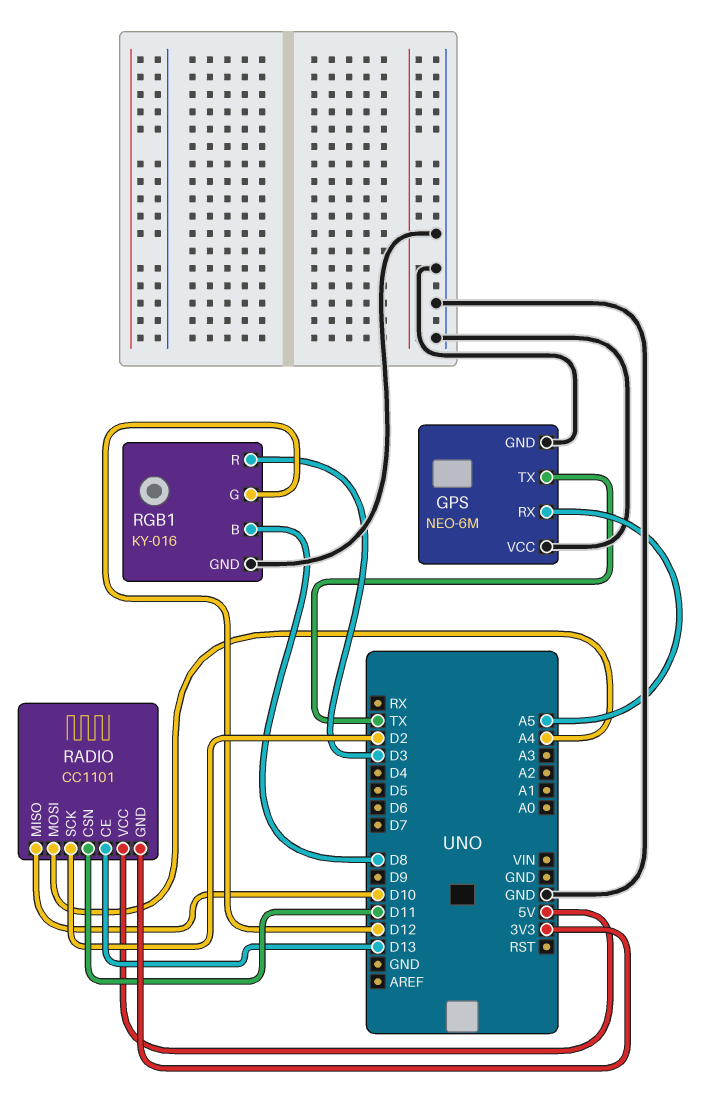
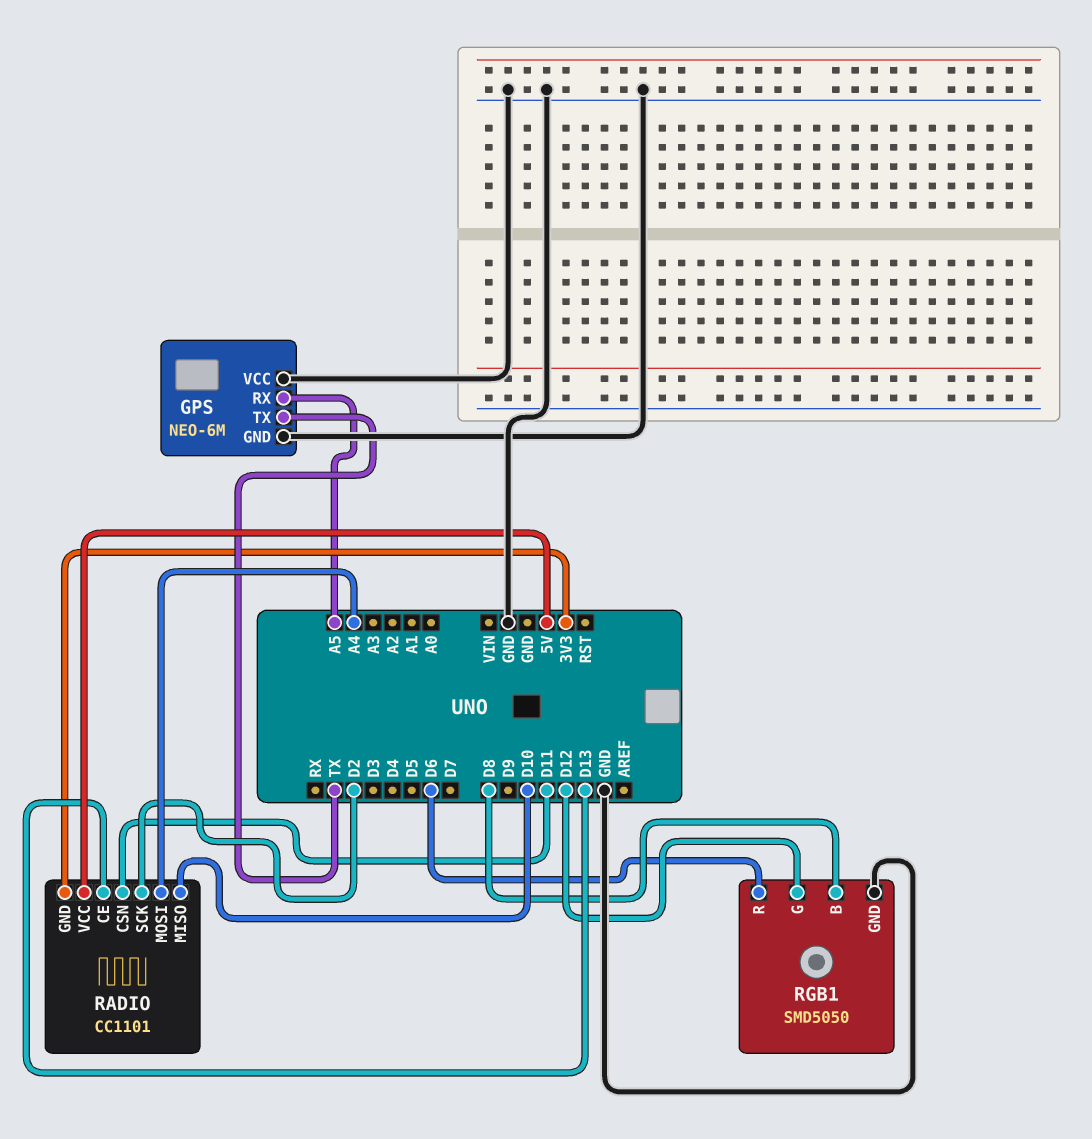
RGB1: KY-016 -> SMD5050
RGB1 pin R: D3 -> D6

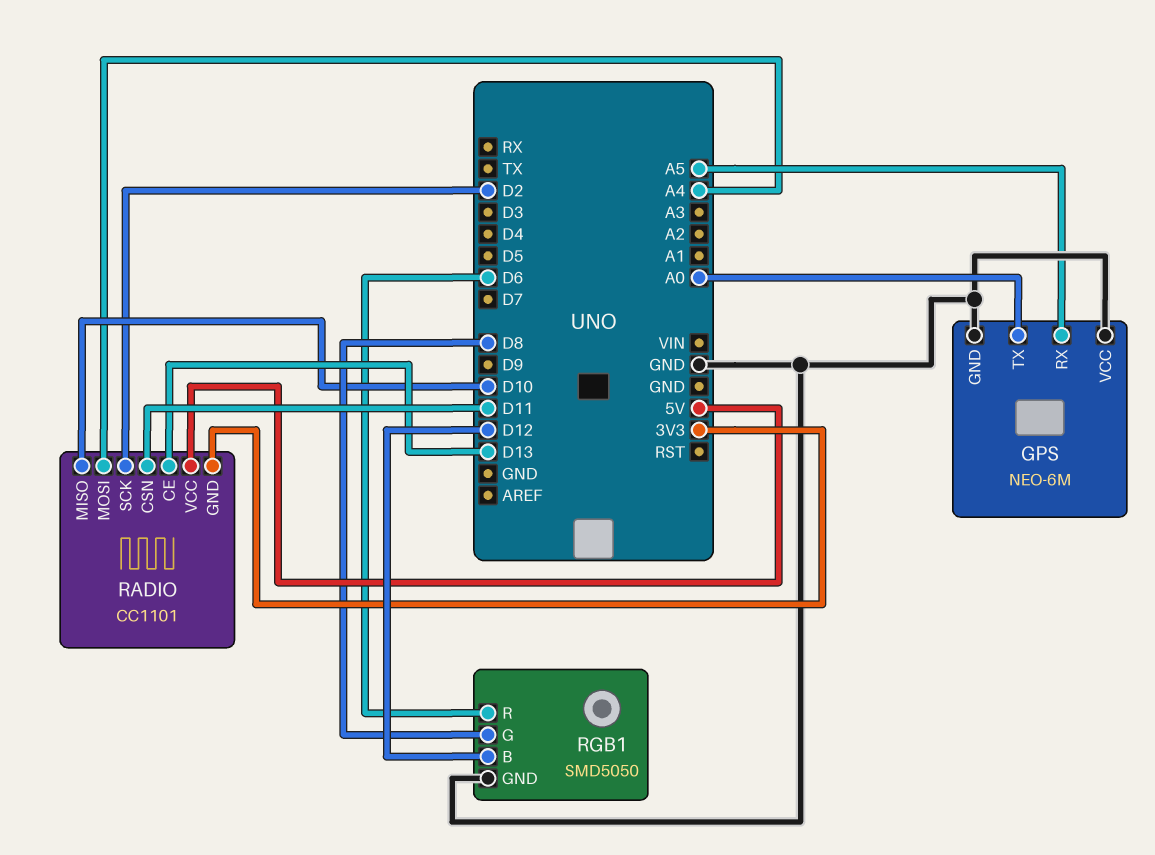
GPS pin TX: TX -> A0
RGB1 pin B: D8 -> D12
RGB1 pin G: D12 -> D8

